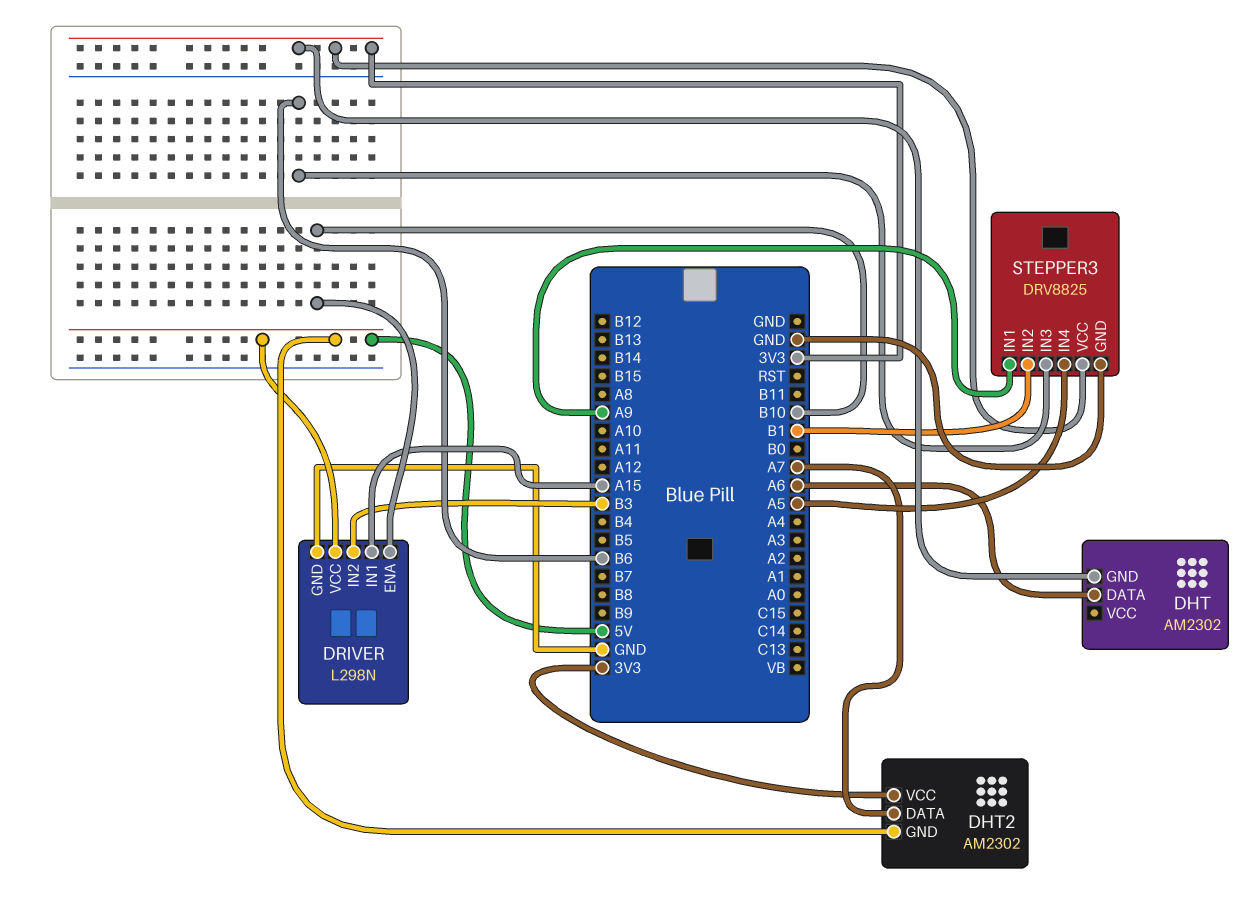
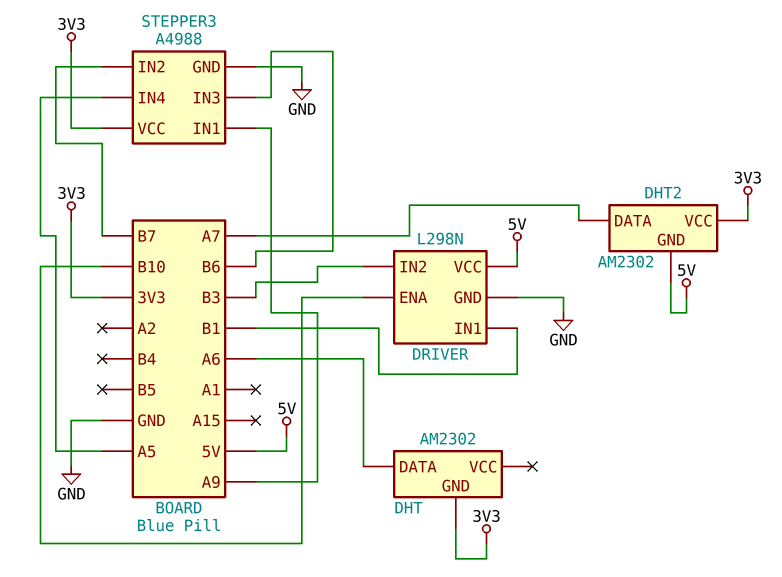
DRIVER pin IN1: A15 -> B1
STEPPER3: DRV8825 -> A4988
STEPPER3 pin IN2: B1 -> B7

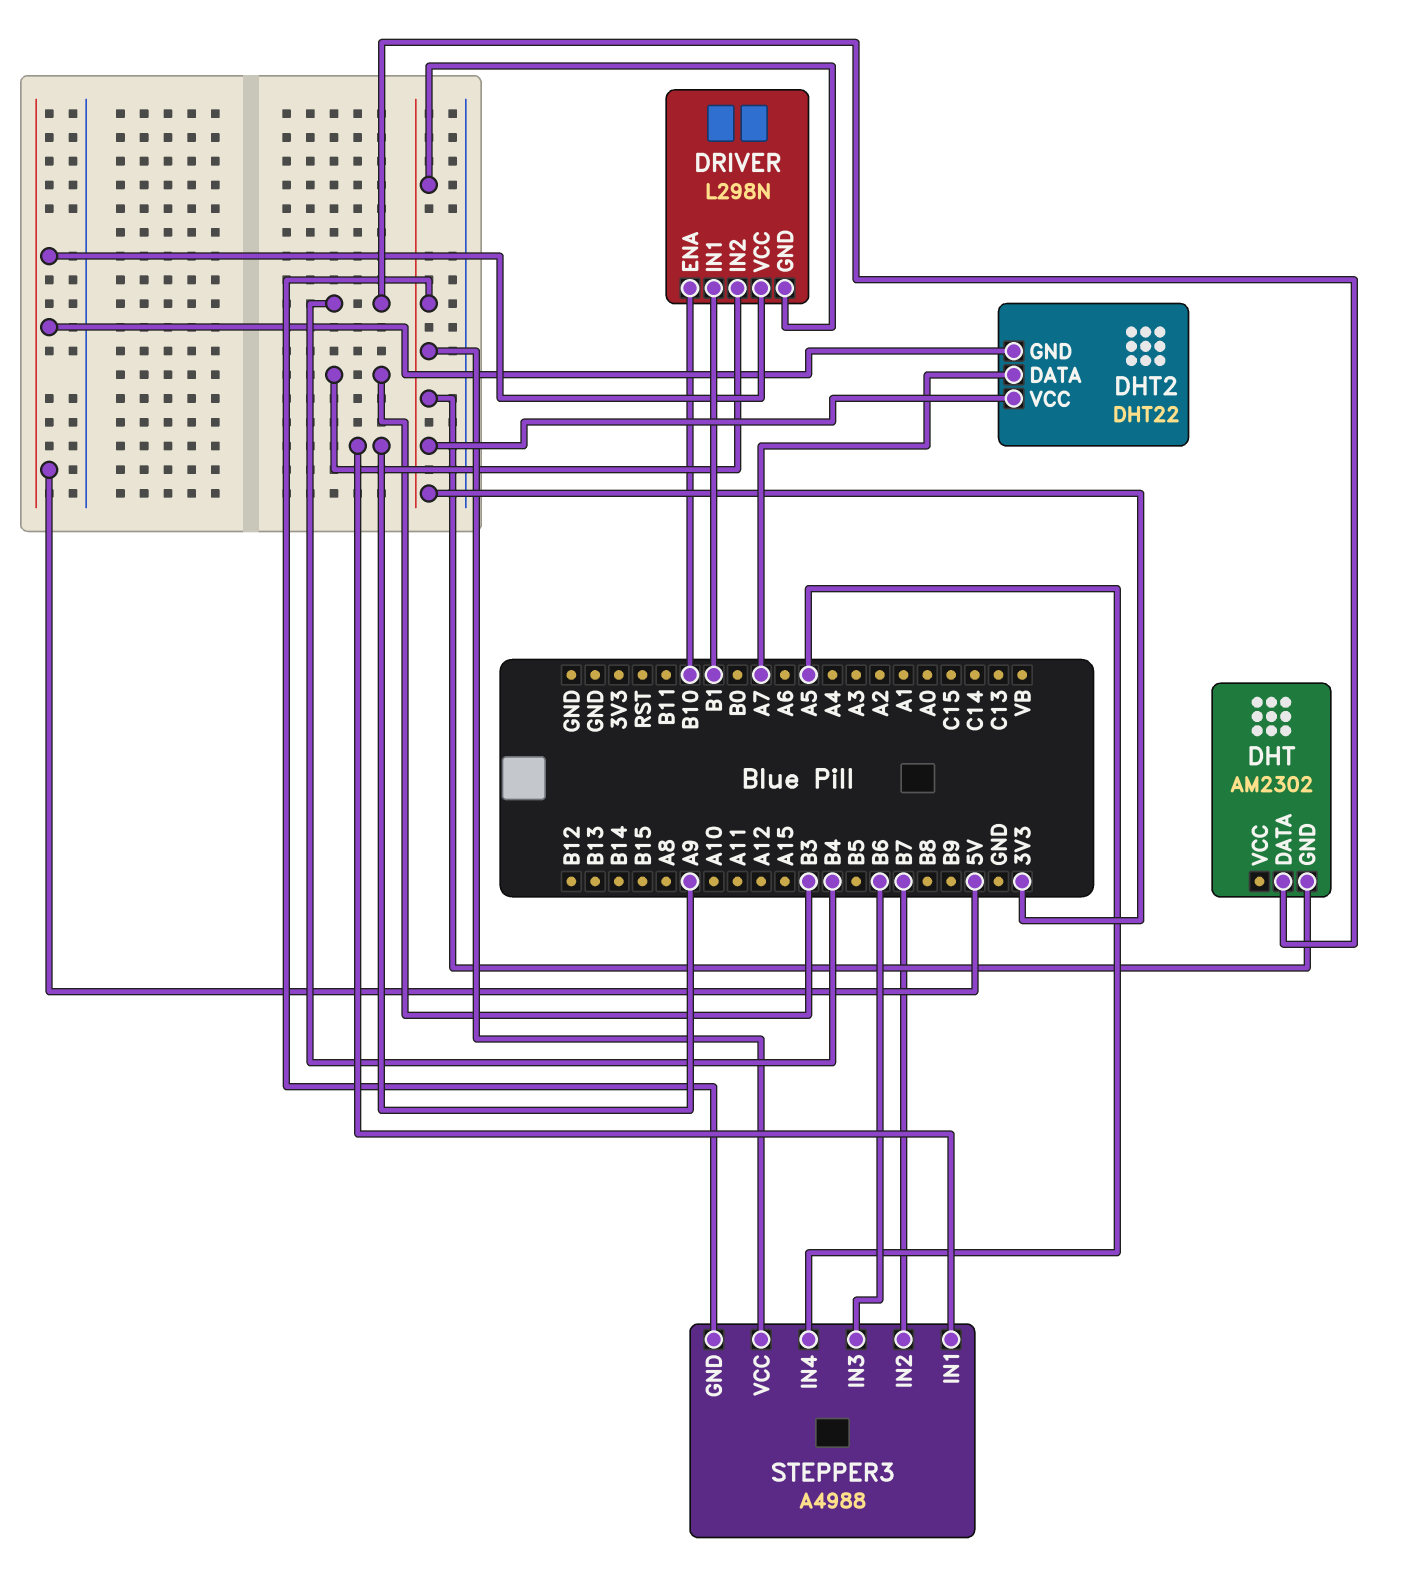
DHT pin DATA: A6 -> B4
DHT2: AM2302 -> DHT22
DRIVER pin GND: GND -> 3V3
STEPPER3 pin GND: GND -> 3V3

